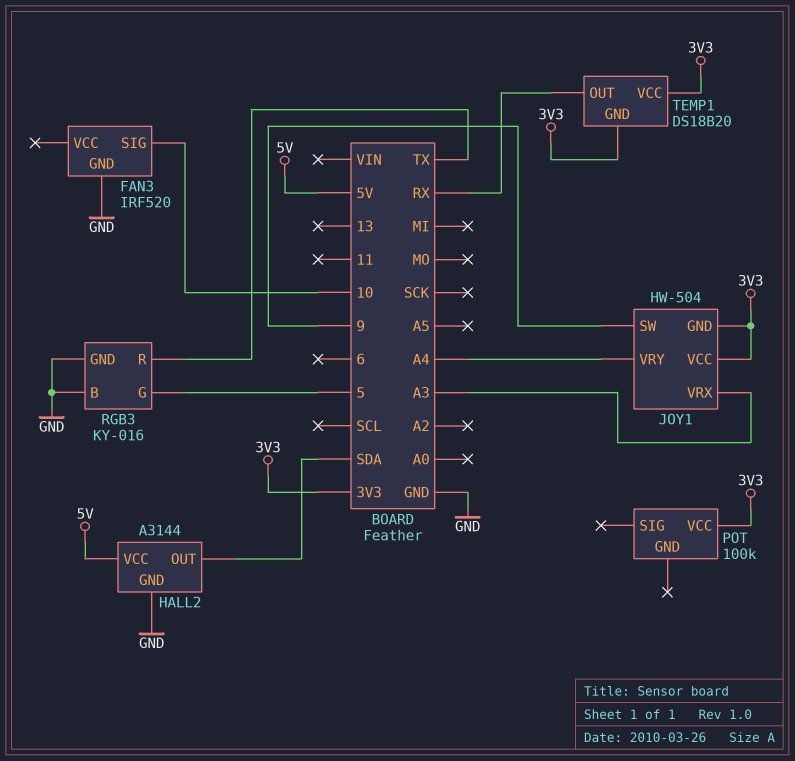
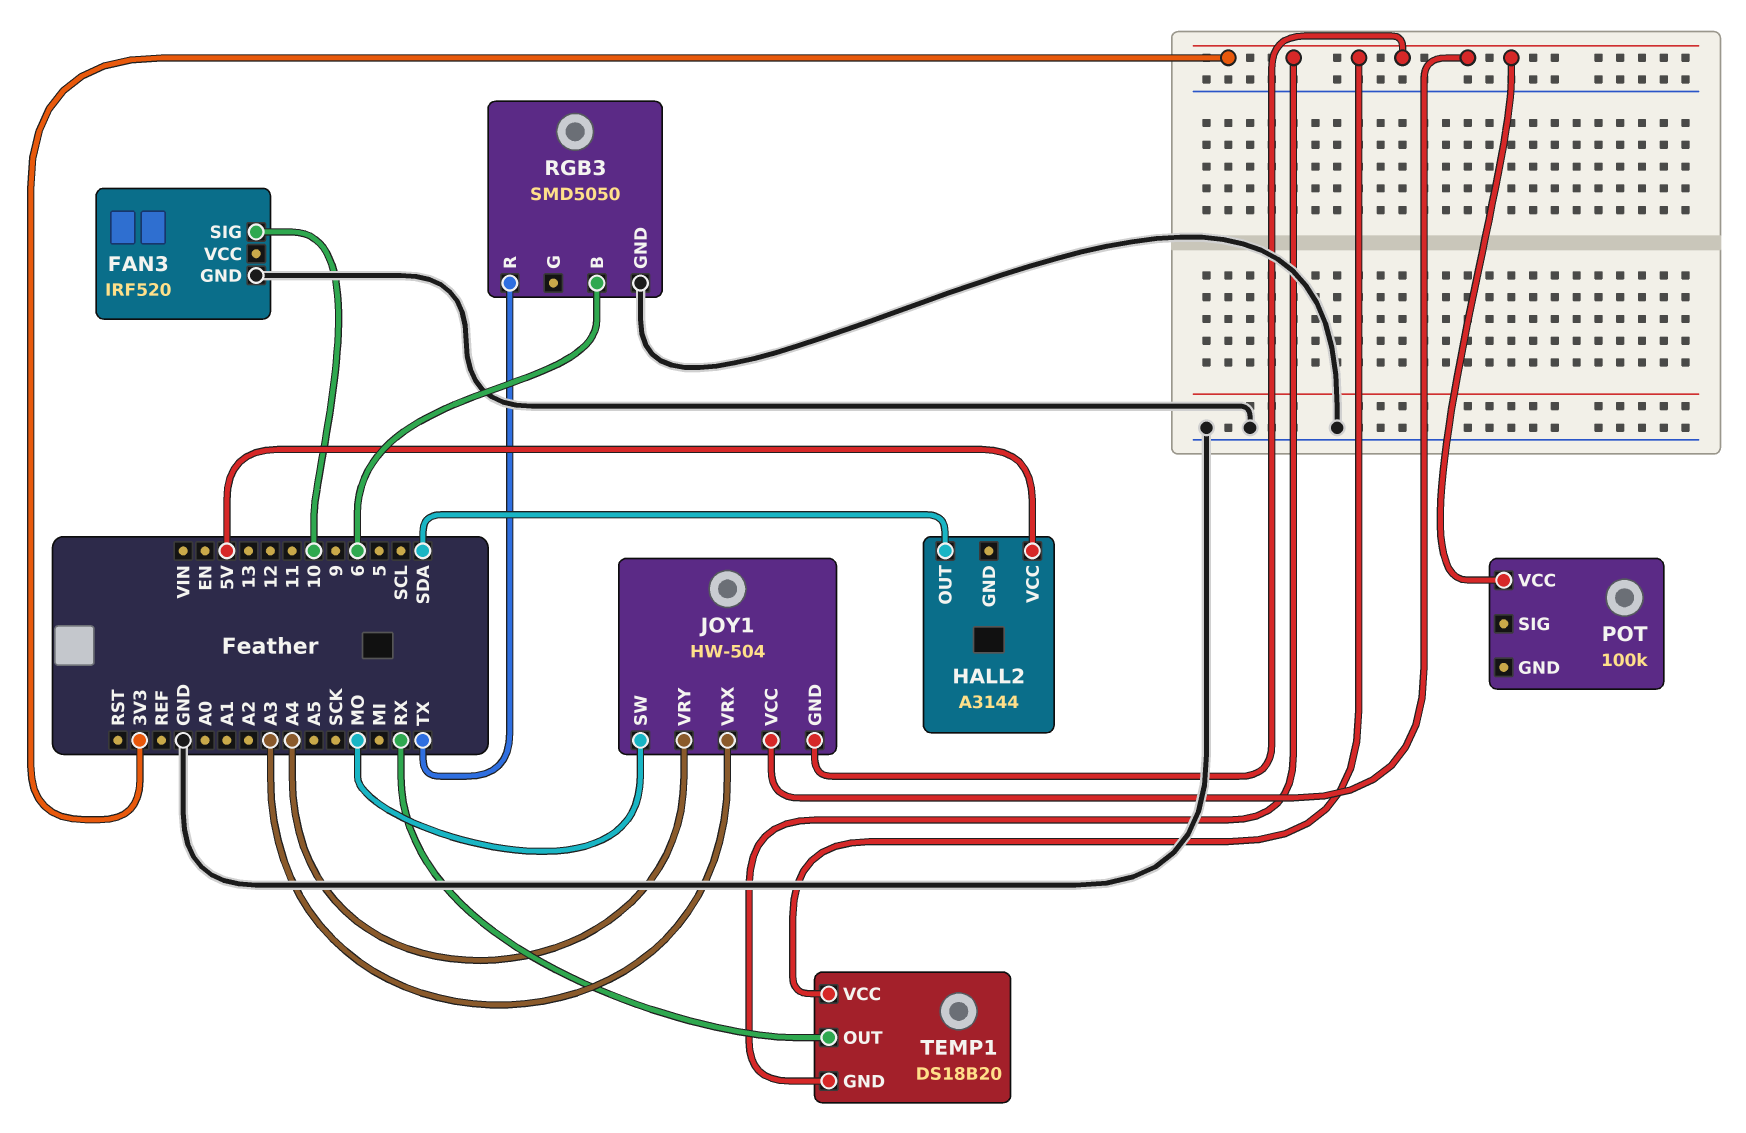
HALL2 pin GND: GND -> none
JOY1 pin SW: 9 -> MO
RGB3: KY-016 -> SMD5050
RGB3 pin B: GND -> 6
RGB3 pin G: 5 -> none

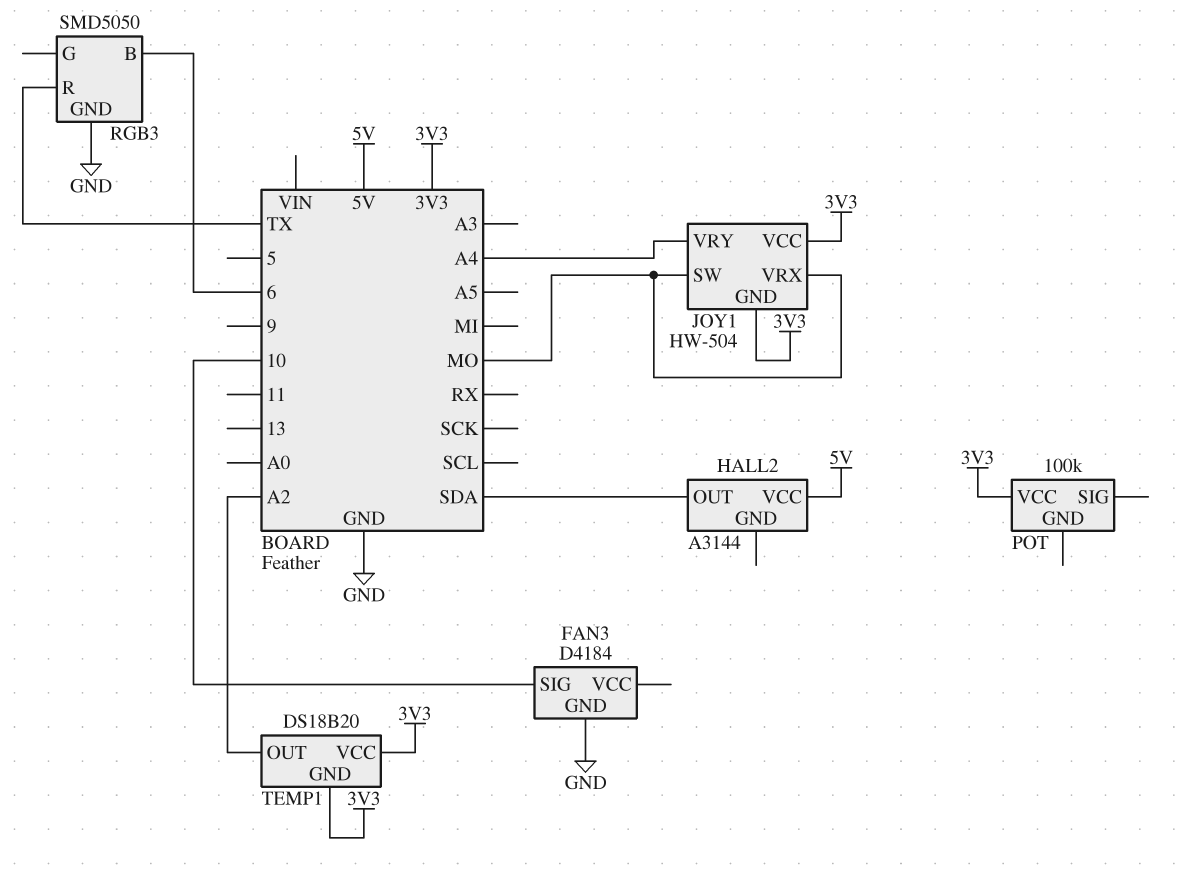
FAN3: IRF520 -> D4184
JOY1 pin VRX: A3 -> MO
TEMP1 pin OUT: RX -> A2

